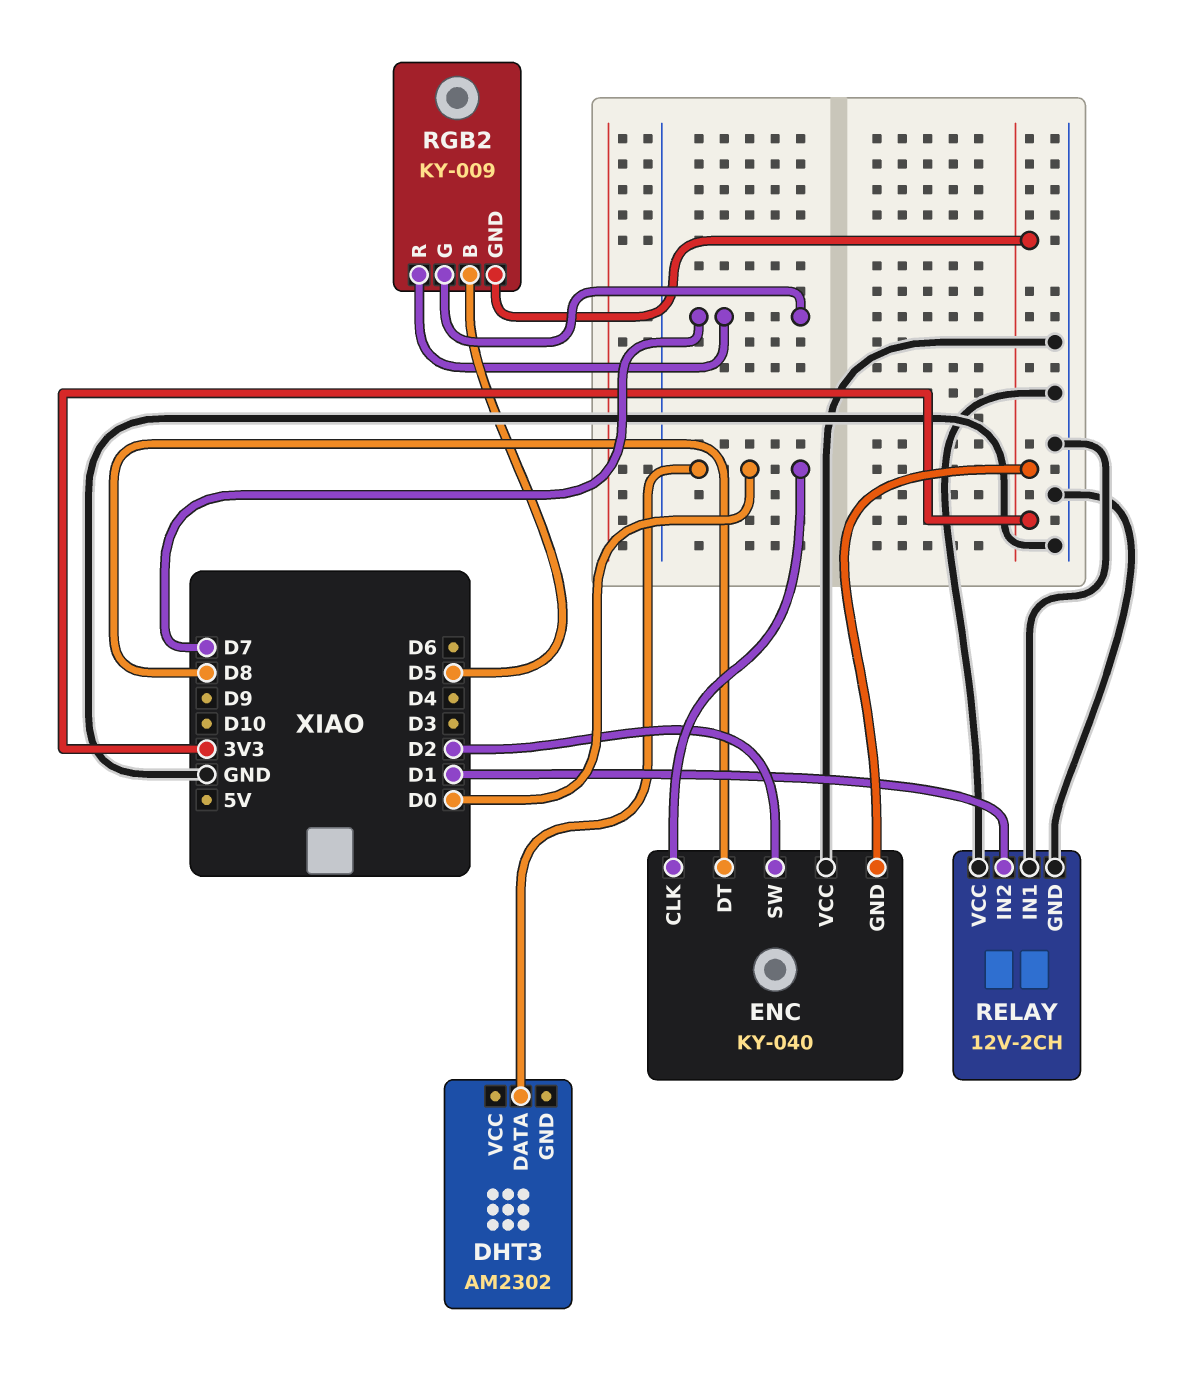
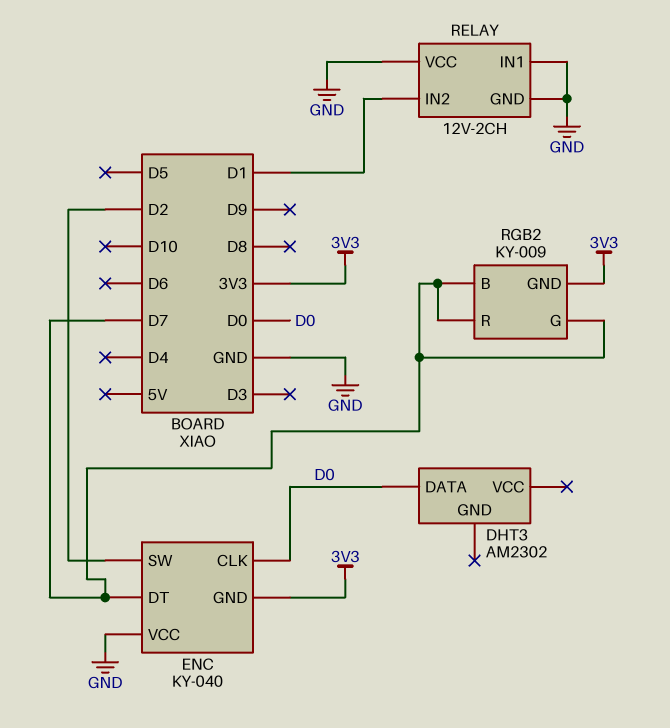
ENC pin DT: D8 -> D7
RGB2 pin B: D5 -> D7

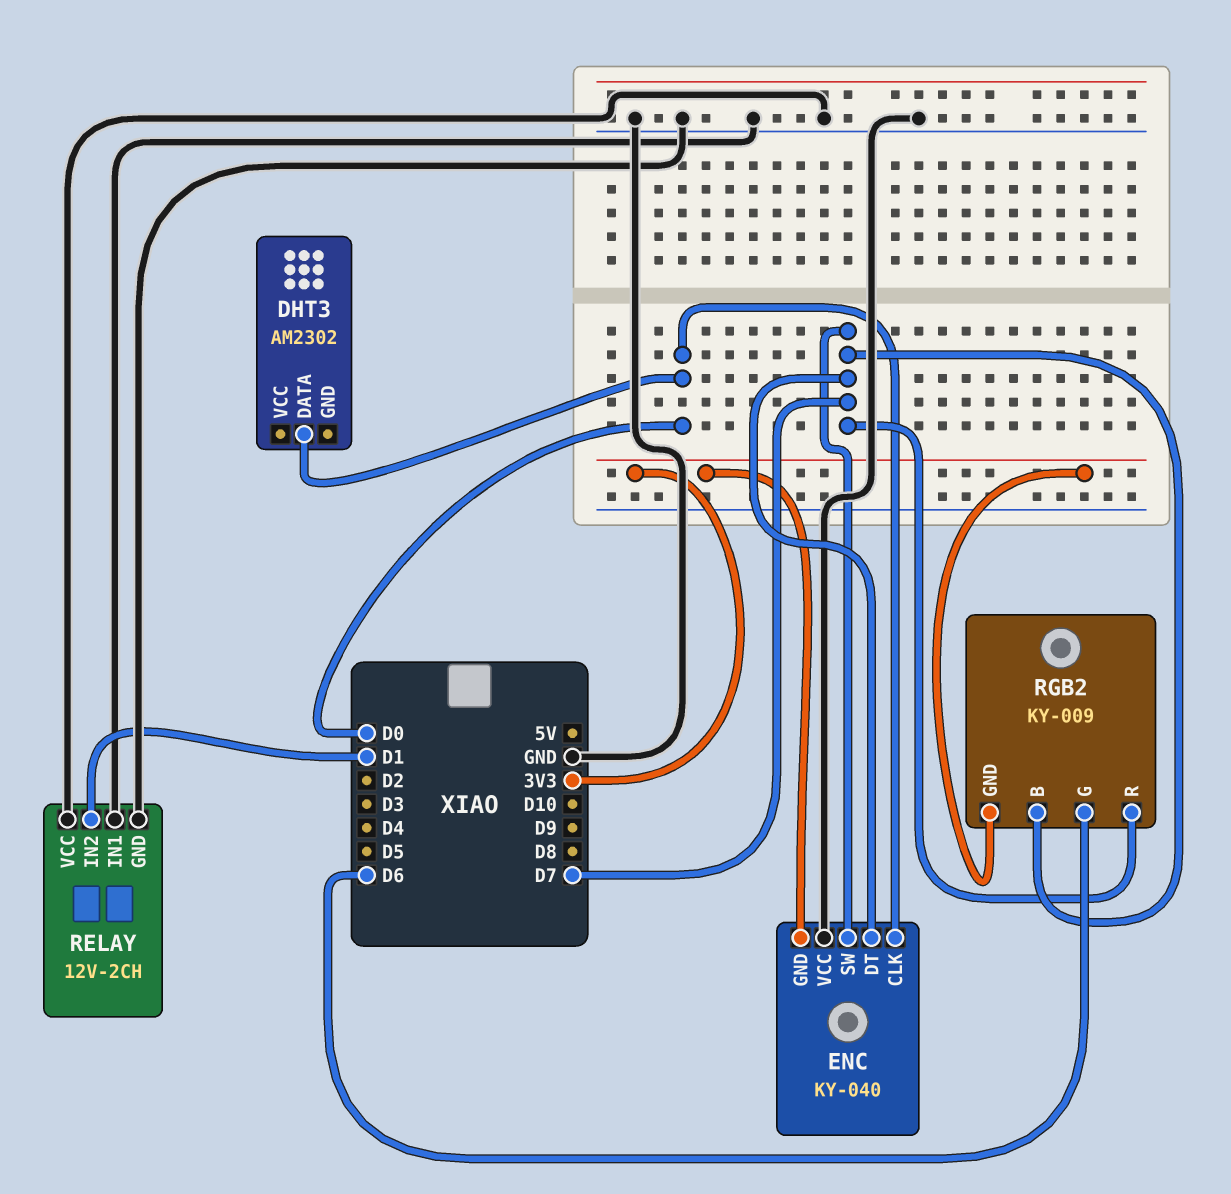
ENC pin SW: D2 -> D7
RGB2 pin G: D7 -> D6

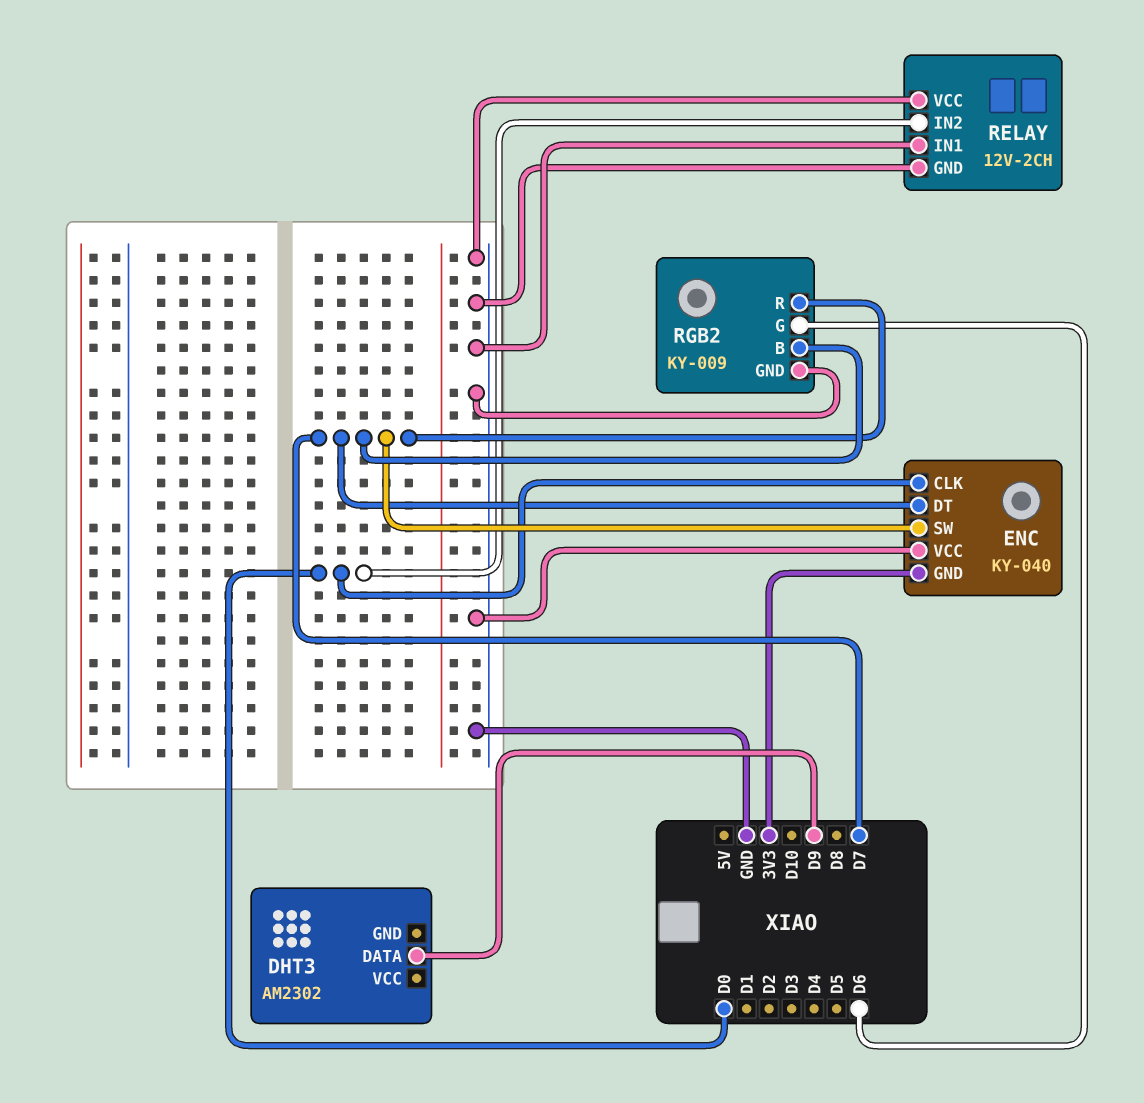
DHT3 pin DATA: D0 -> D9
RELAY pin IN2: D1 -> D0
RGB2 pin GND: 3V3 -> GND

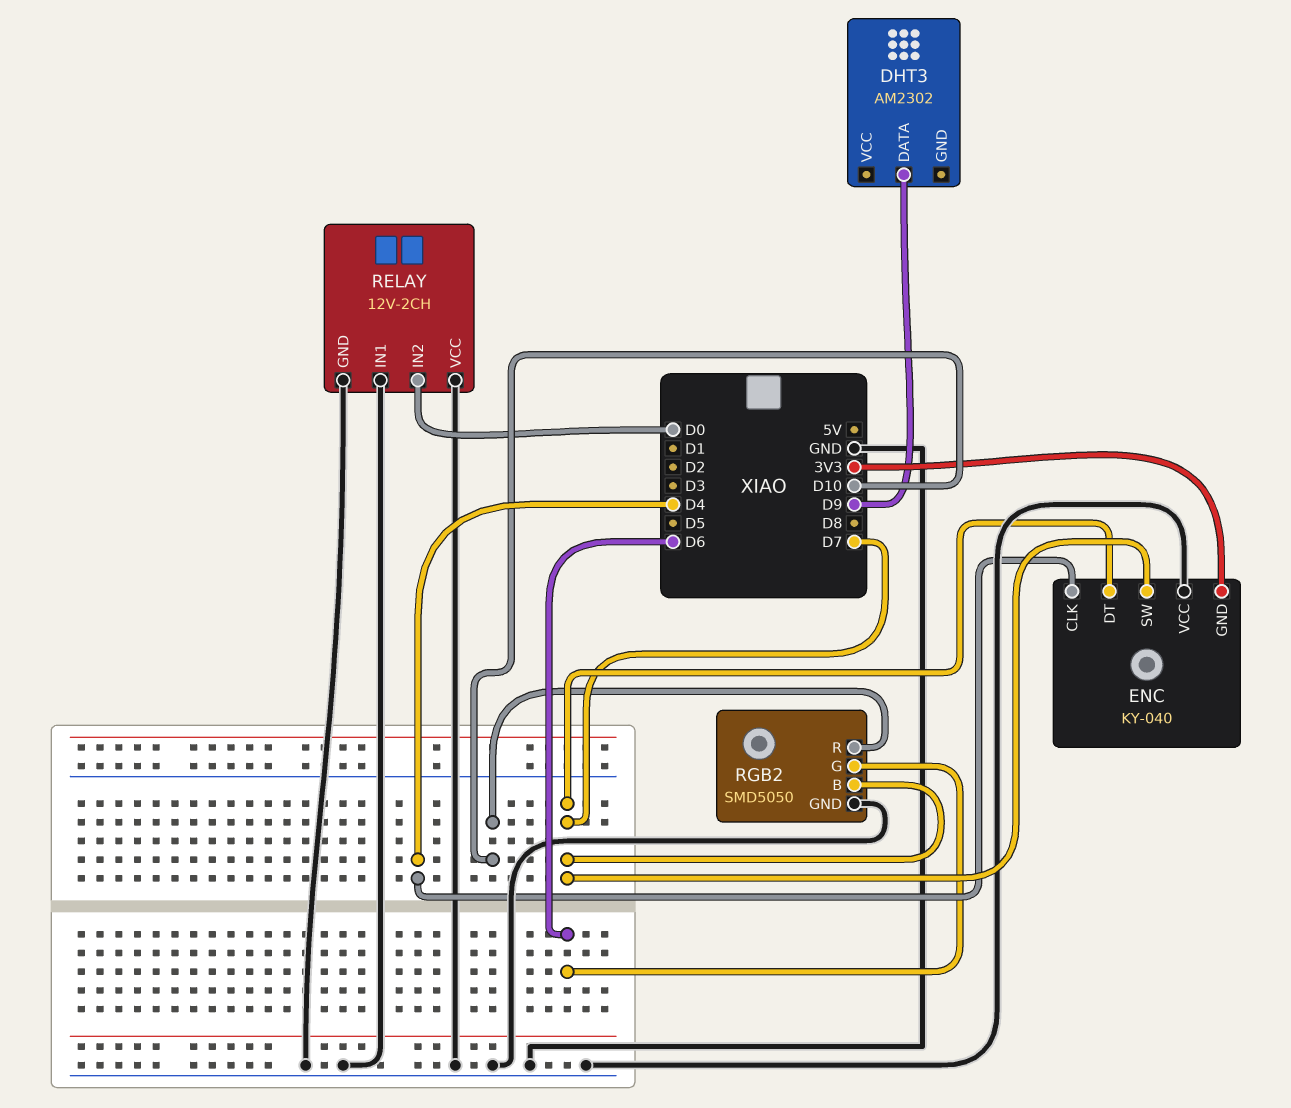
ENC pin CLK: D0 -> D4
RGB2: KY-009 -> SMD5050
RGB2 pin R: D7 -> D10

